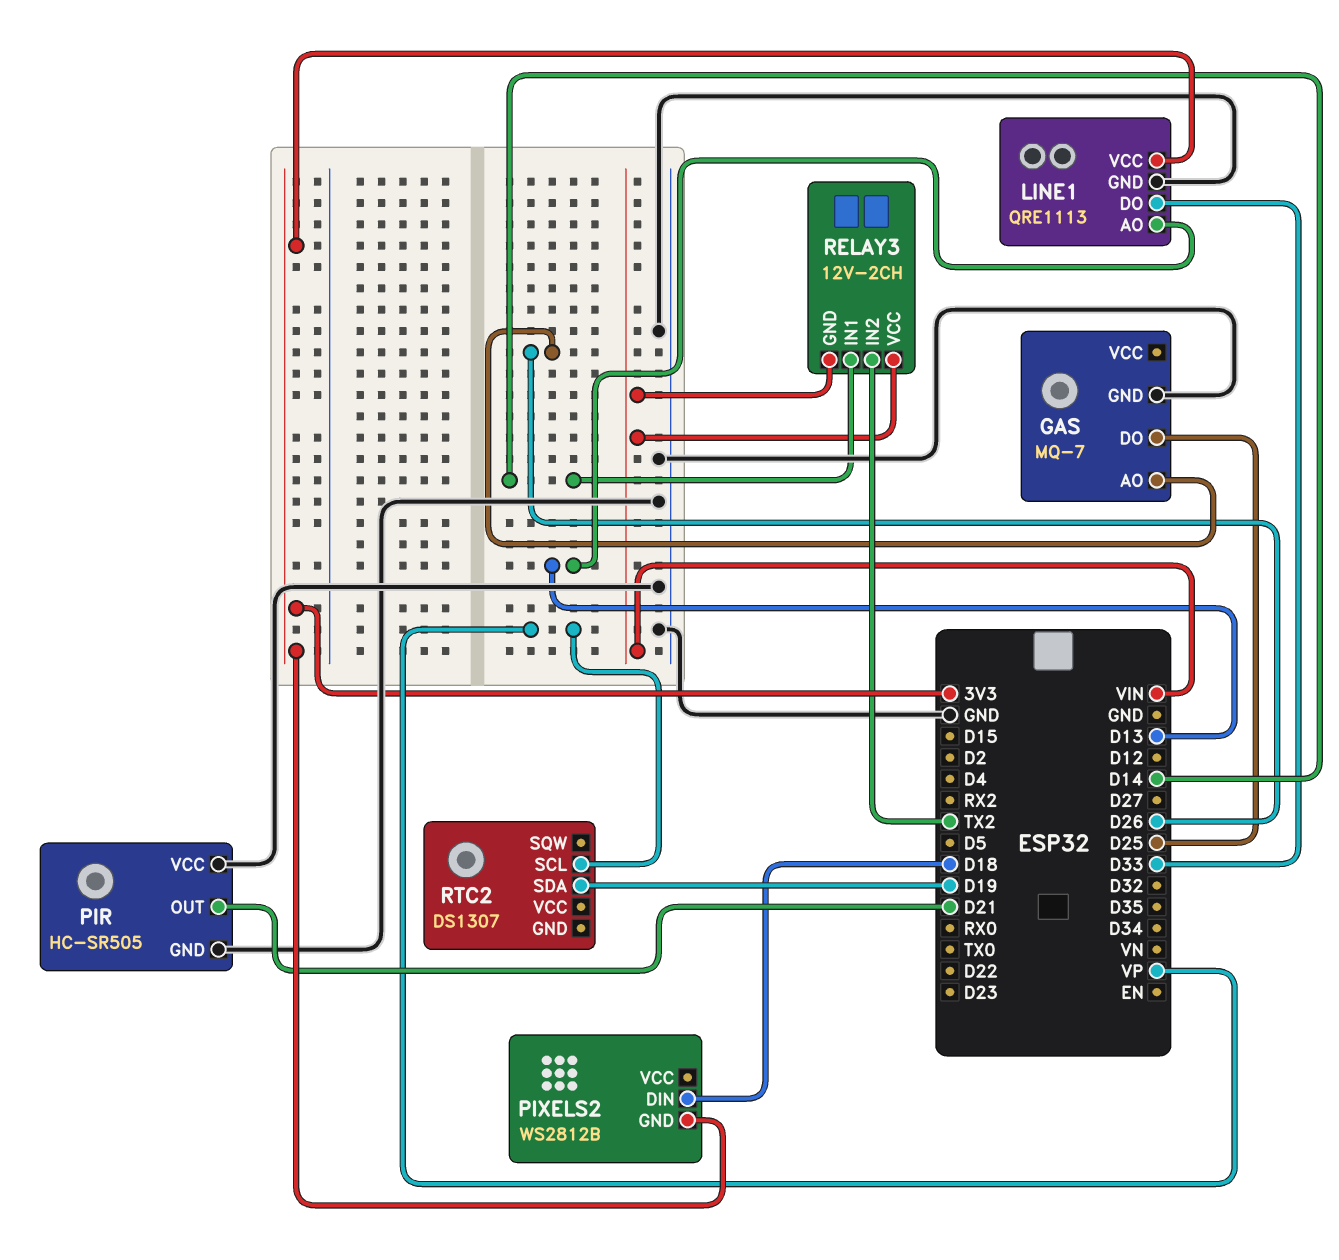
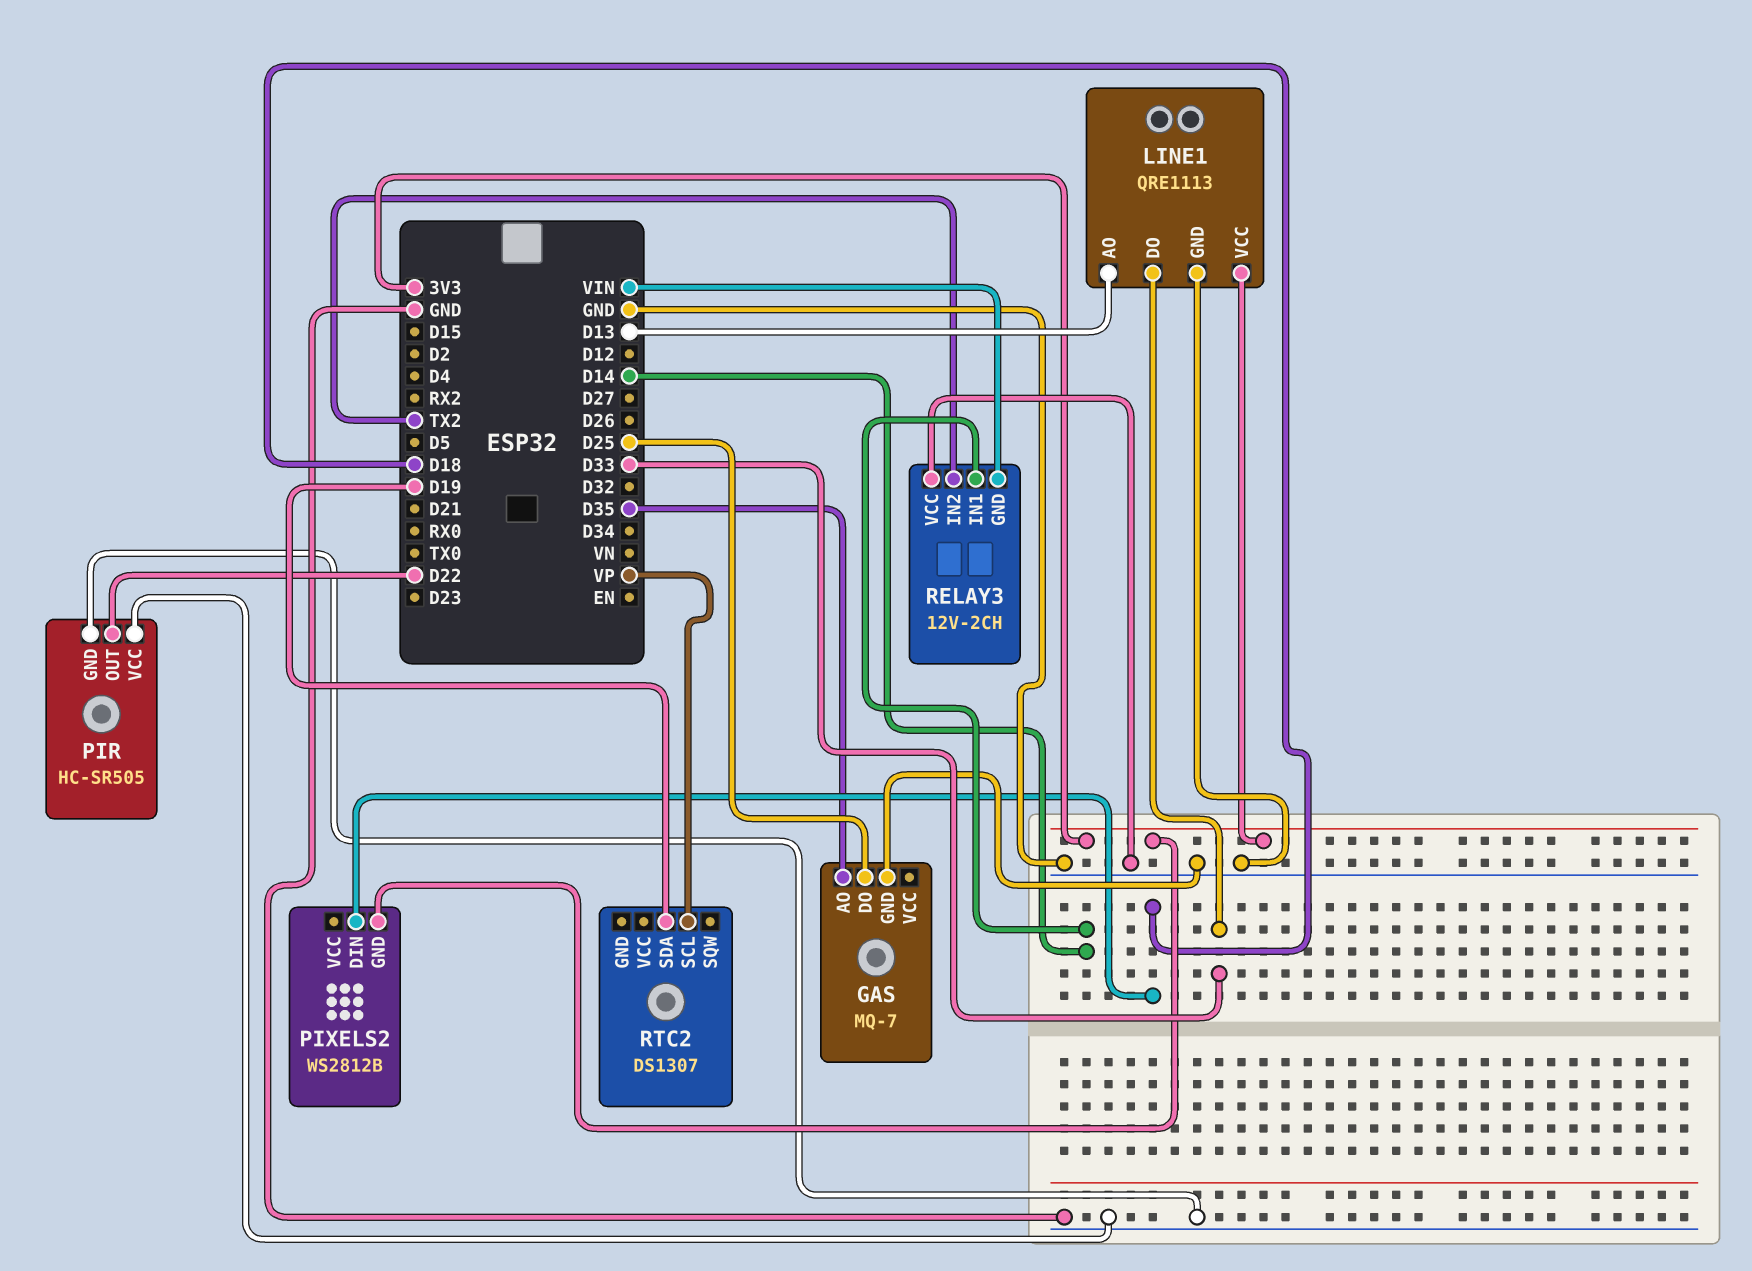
GAS pin AO: D26 -> D35
PIR pin OUT: D21 -> D22
RELAY3 pin VCC: VIN -> GND

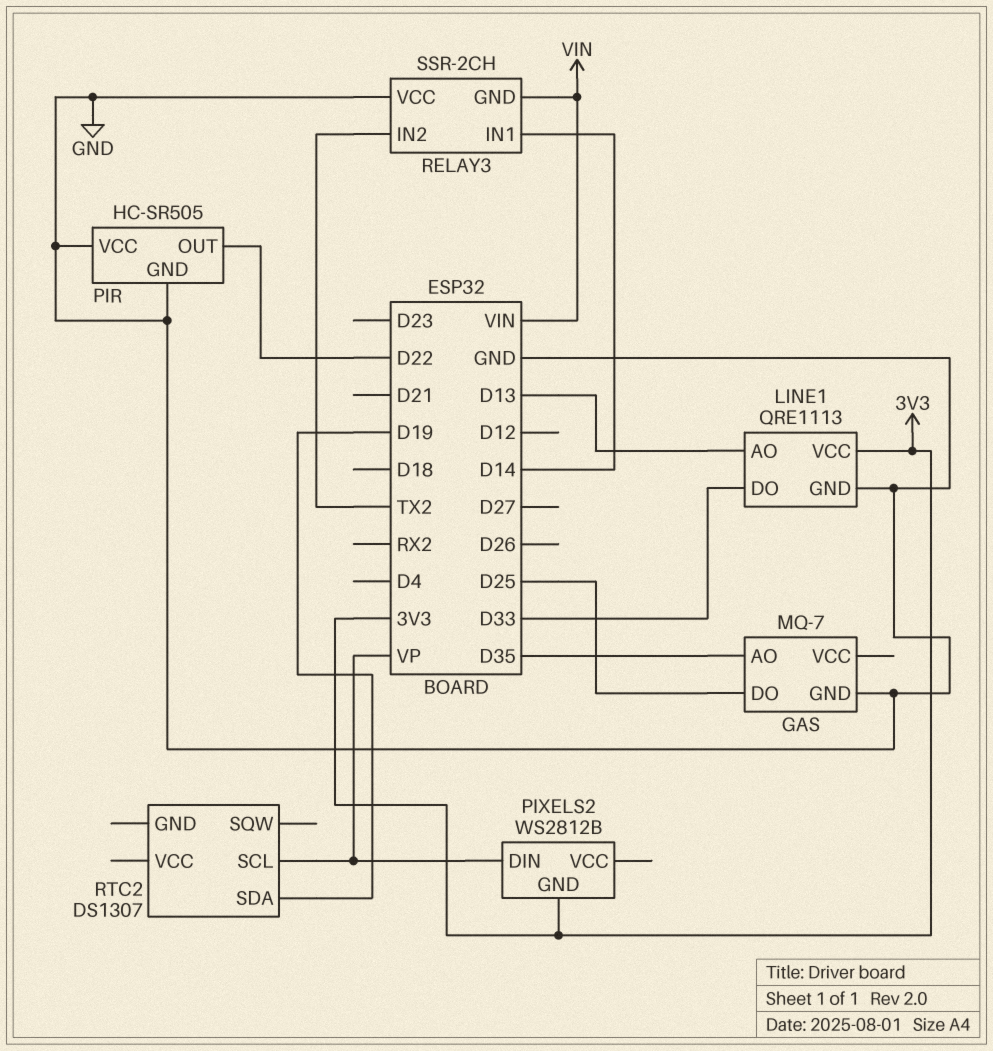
PIXELS2 pin DIN: D18 -> VP
RELAY3: 12V-2CH -> SSR-2CH

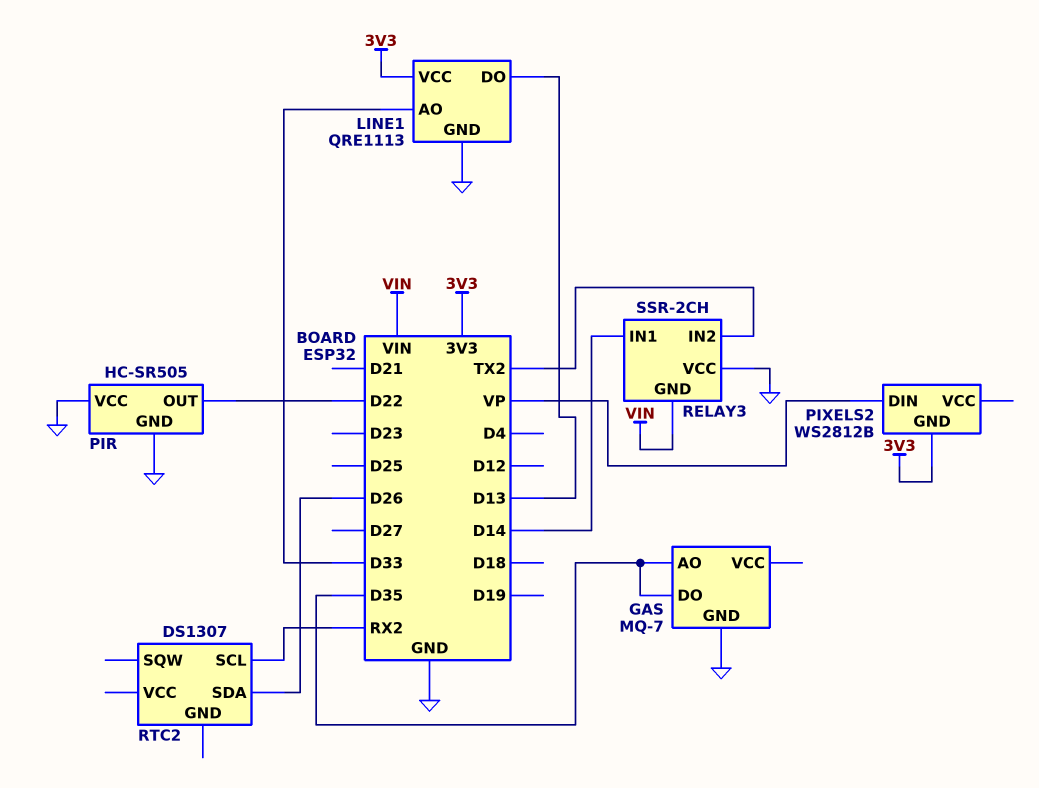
GAS pin DO: D25 -> D35
LINE1 pin AO: D13 -> D33
LINE1 pin DO: D33 -> D13
RTC2 pin SCL: VP -> RX2
RTC2 pin SDA: D19 -> D26

